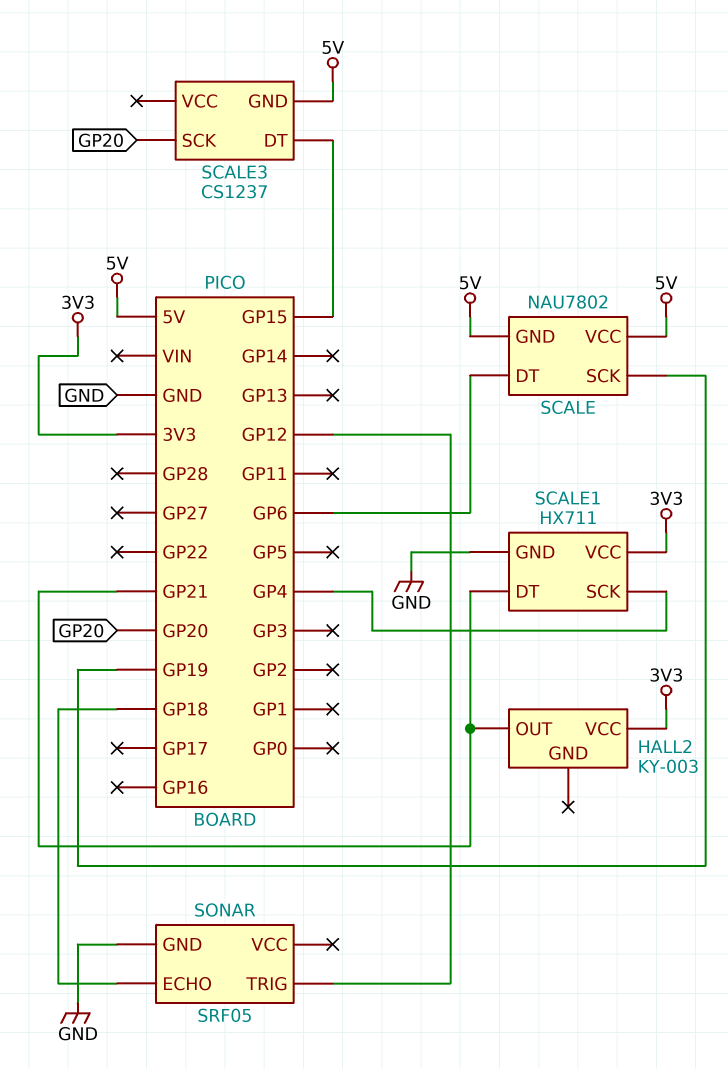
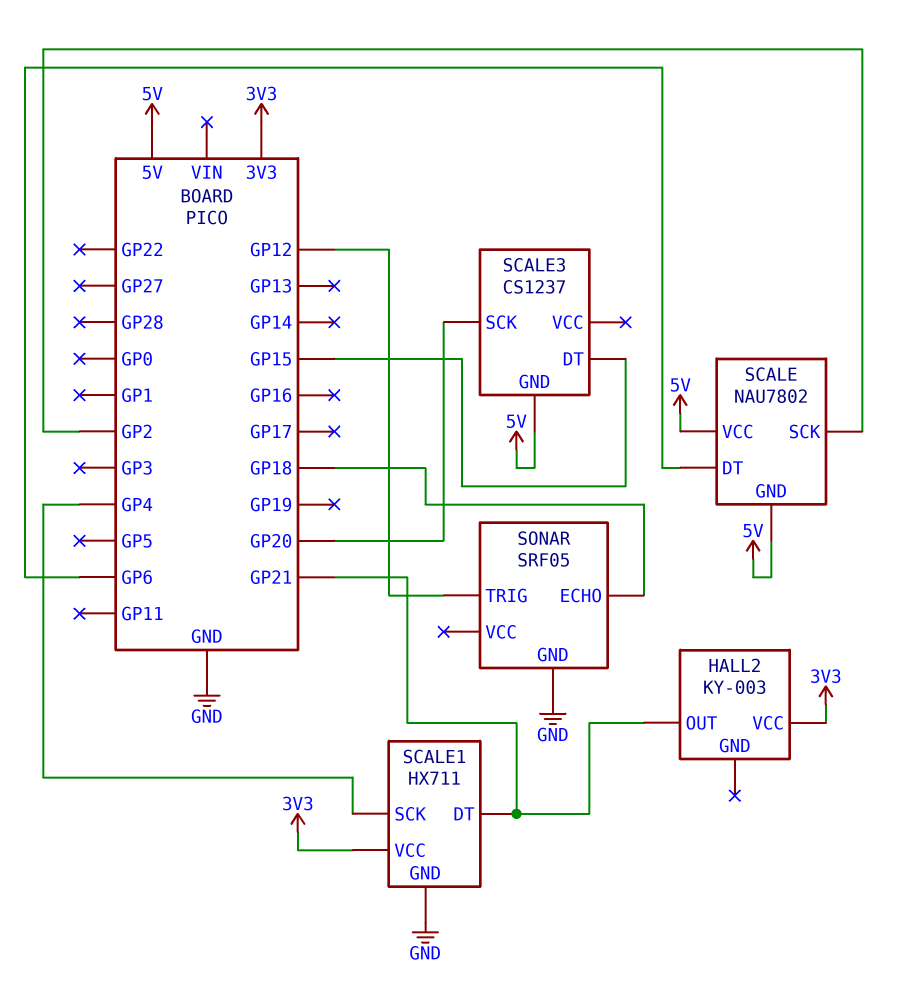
SCALE pin SCK: GP19 -> GP2

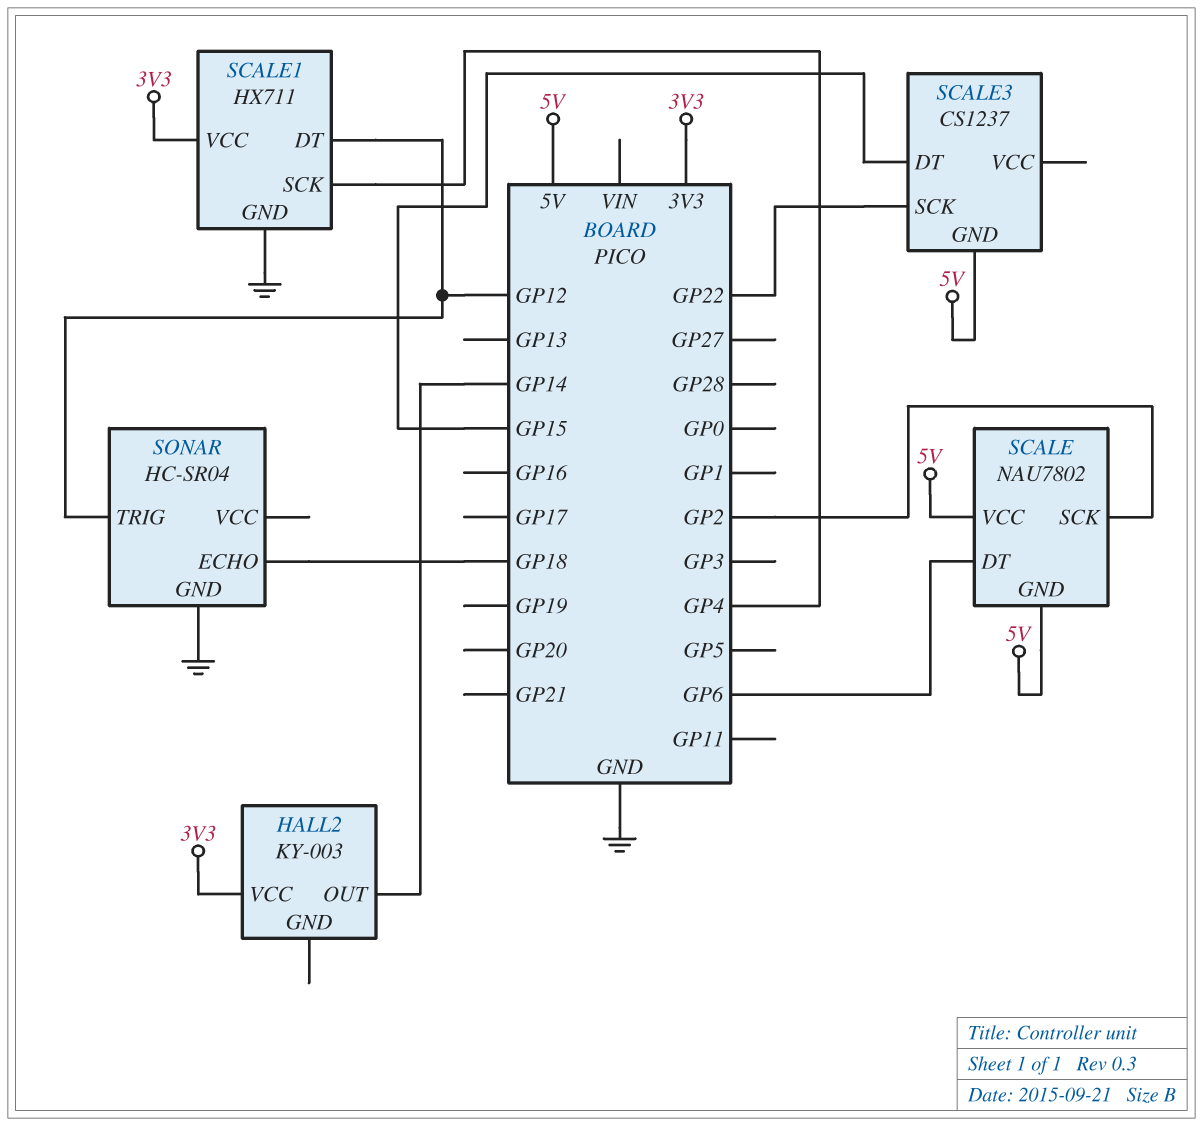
HALL2 pin OUT: GP21 -> GP14
SCALE1 pin DT: GP21 -> GP12
SCALE3 pin SCK: GP20 -> GP22
SONAR: SRF05 -> HC-SR04

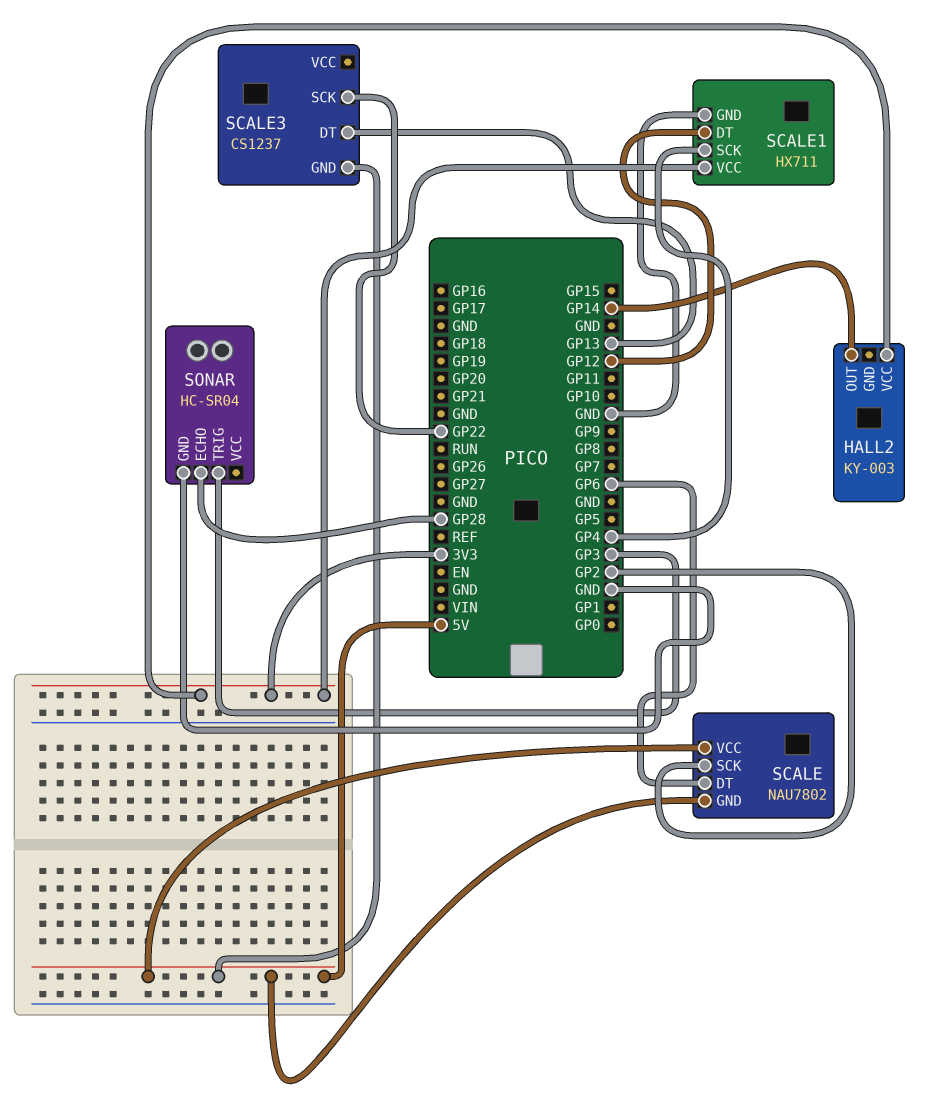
SCALE3 pin DT: GP15 -> GP13
SONAR pin ECHO: GP18 -> GP28
SONAR pin TRIG: GP12 -> GP3

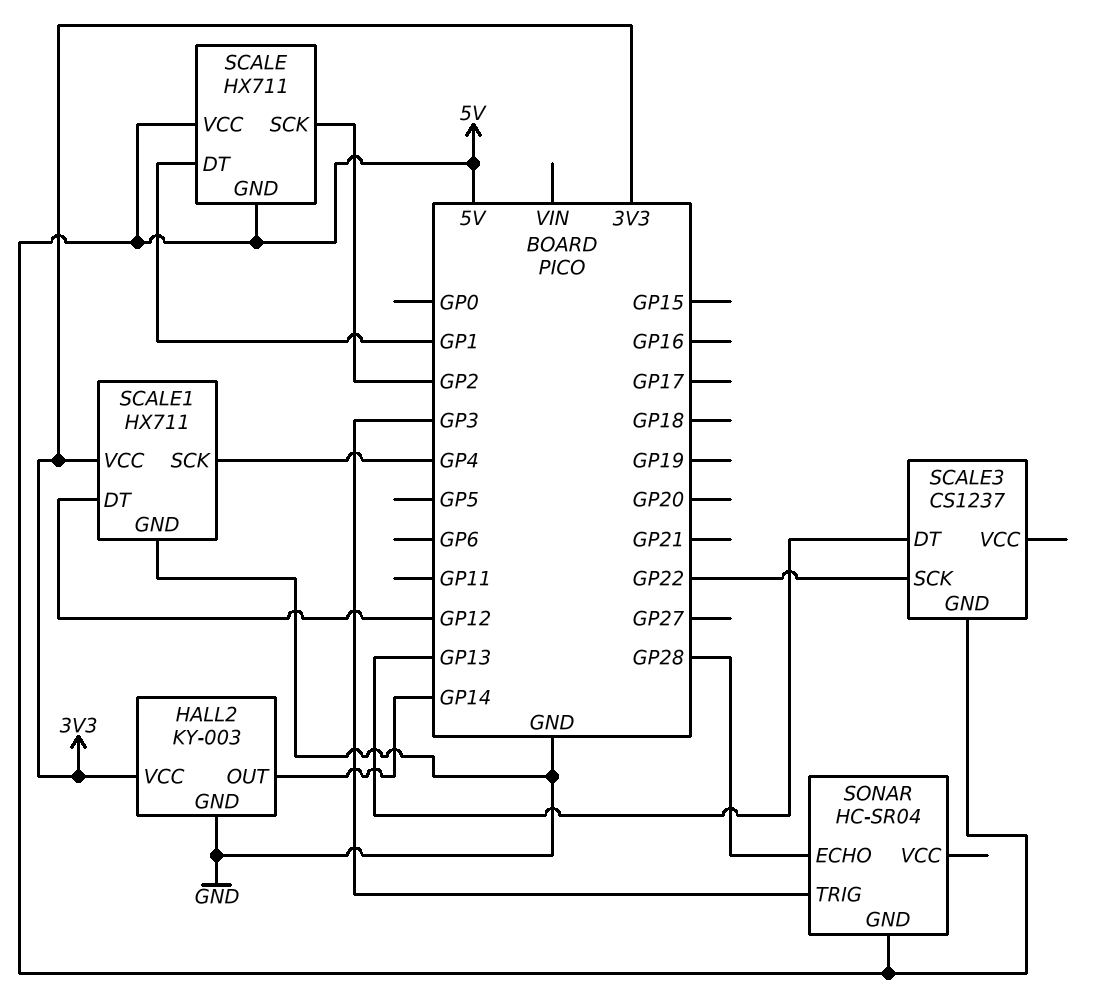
HALL2 pin GND: none -> GND
SCALE: NAU7802 -> HX711
SCALE pin DT: GP6 -> GP1
SONAR pin GND: GND -> 5V

